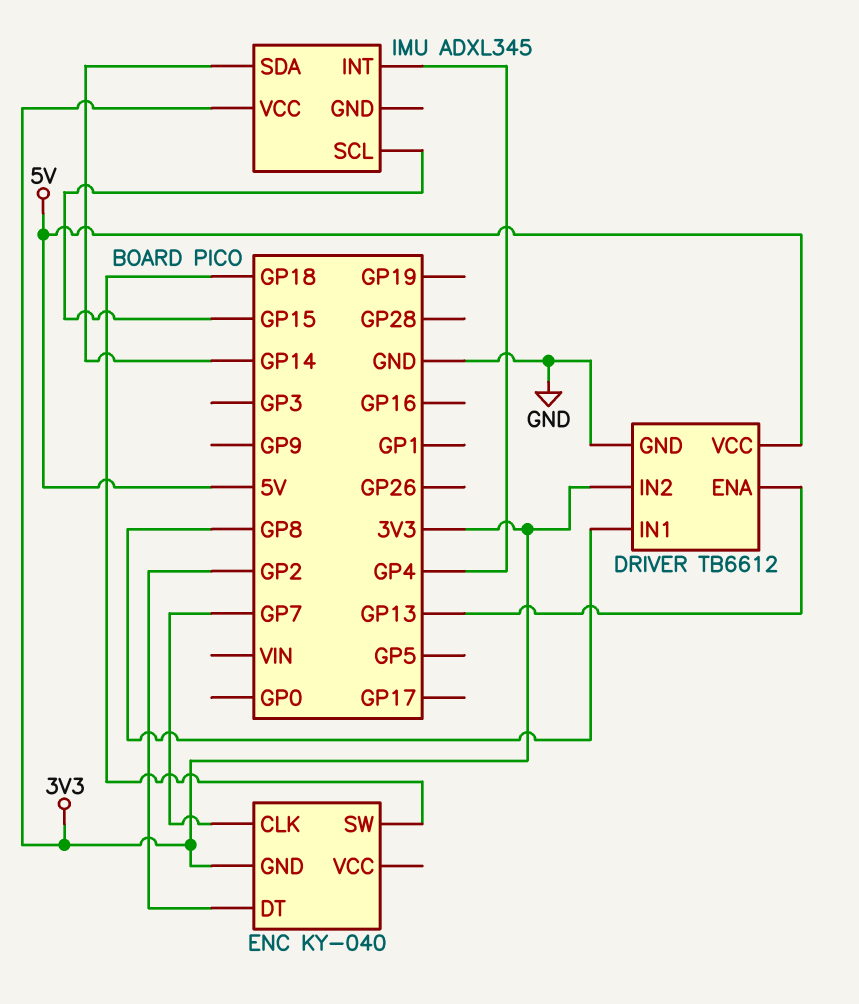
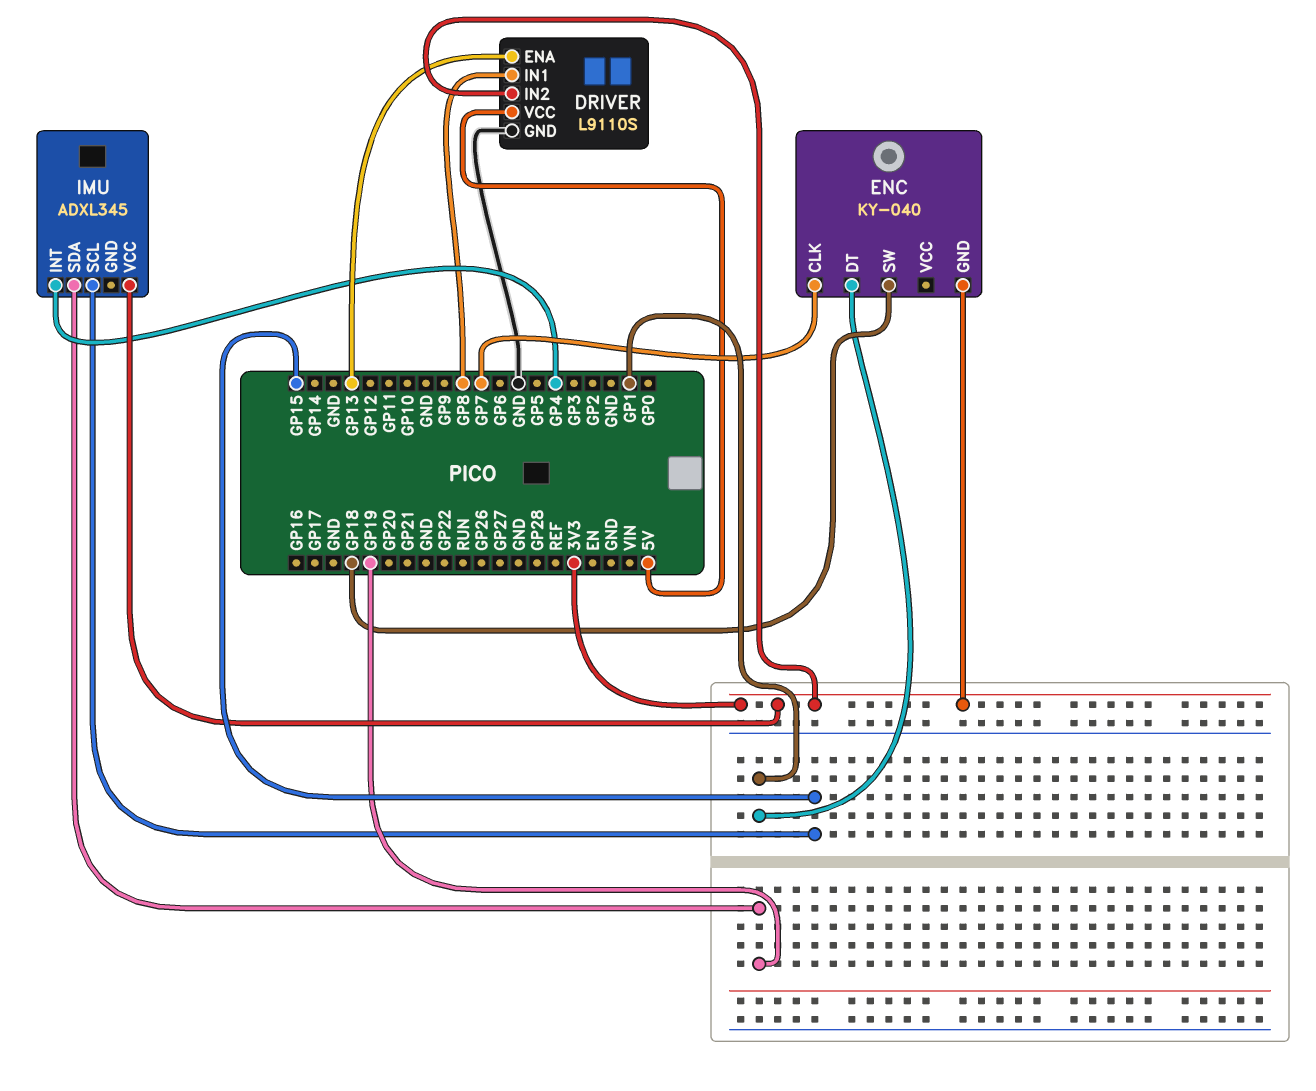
DRIVER: TB6612 -> L9110S
ENC pin DT: GP2 -> GP1
IMU pin SDA: GP14 -> GP19

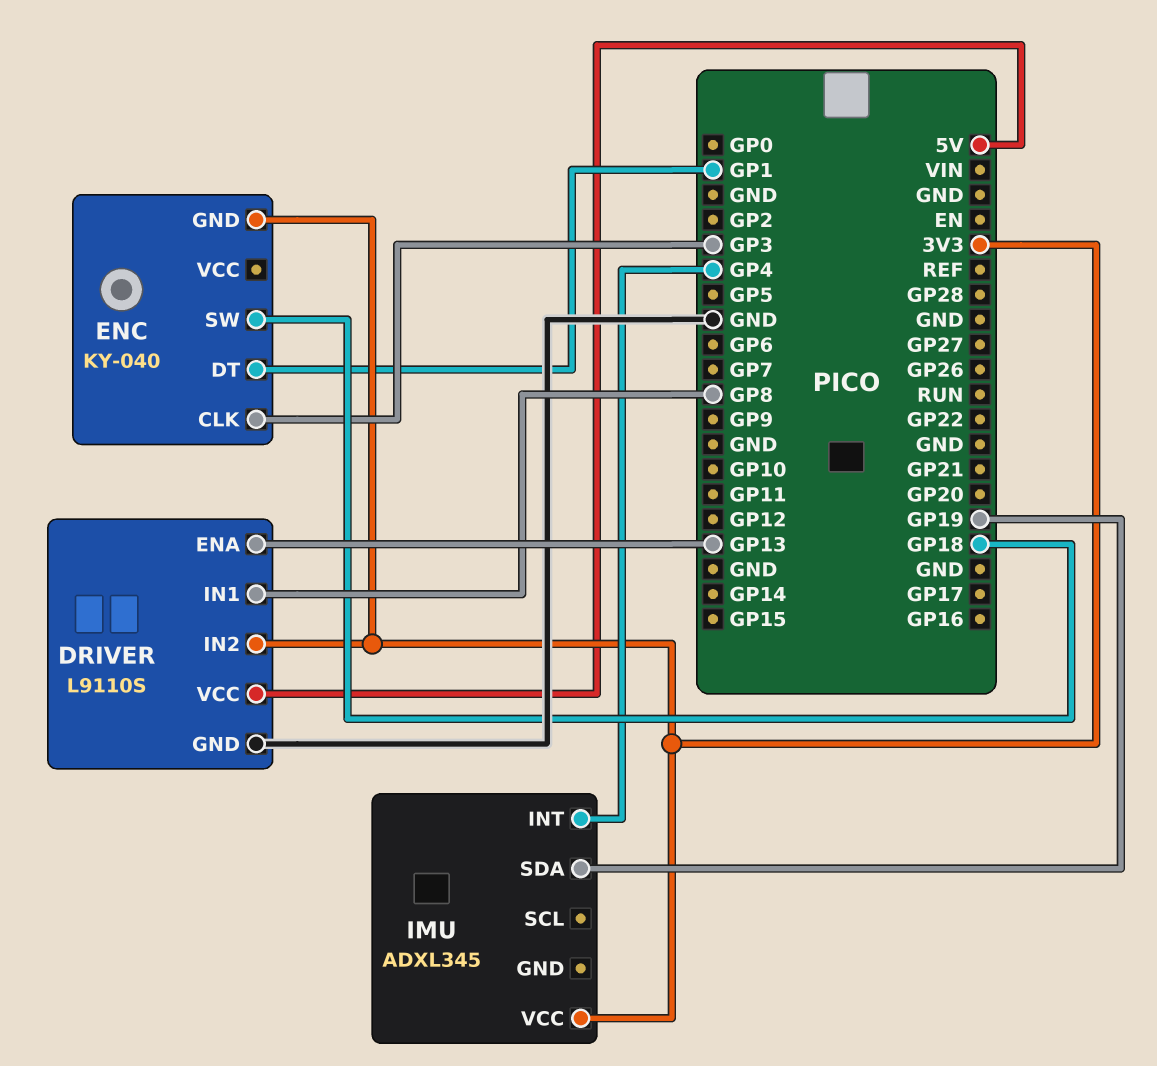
ENC pin CLK: GP7 -> GP3
IMU pin SCL: GP15 -> none

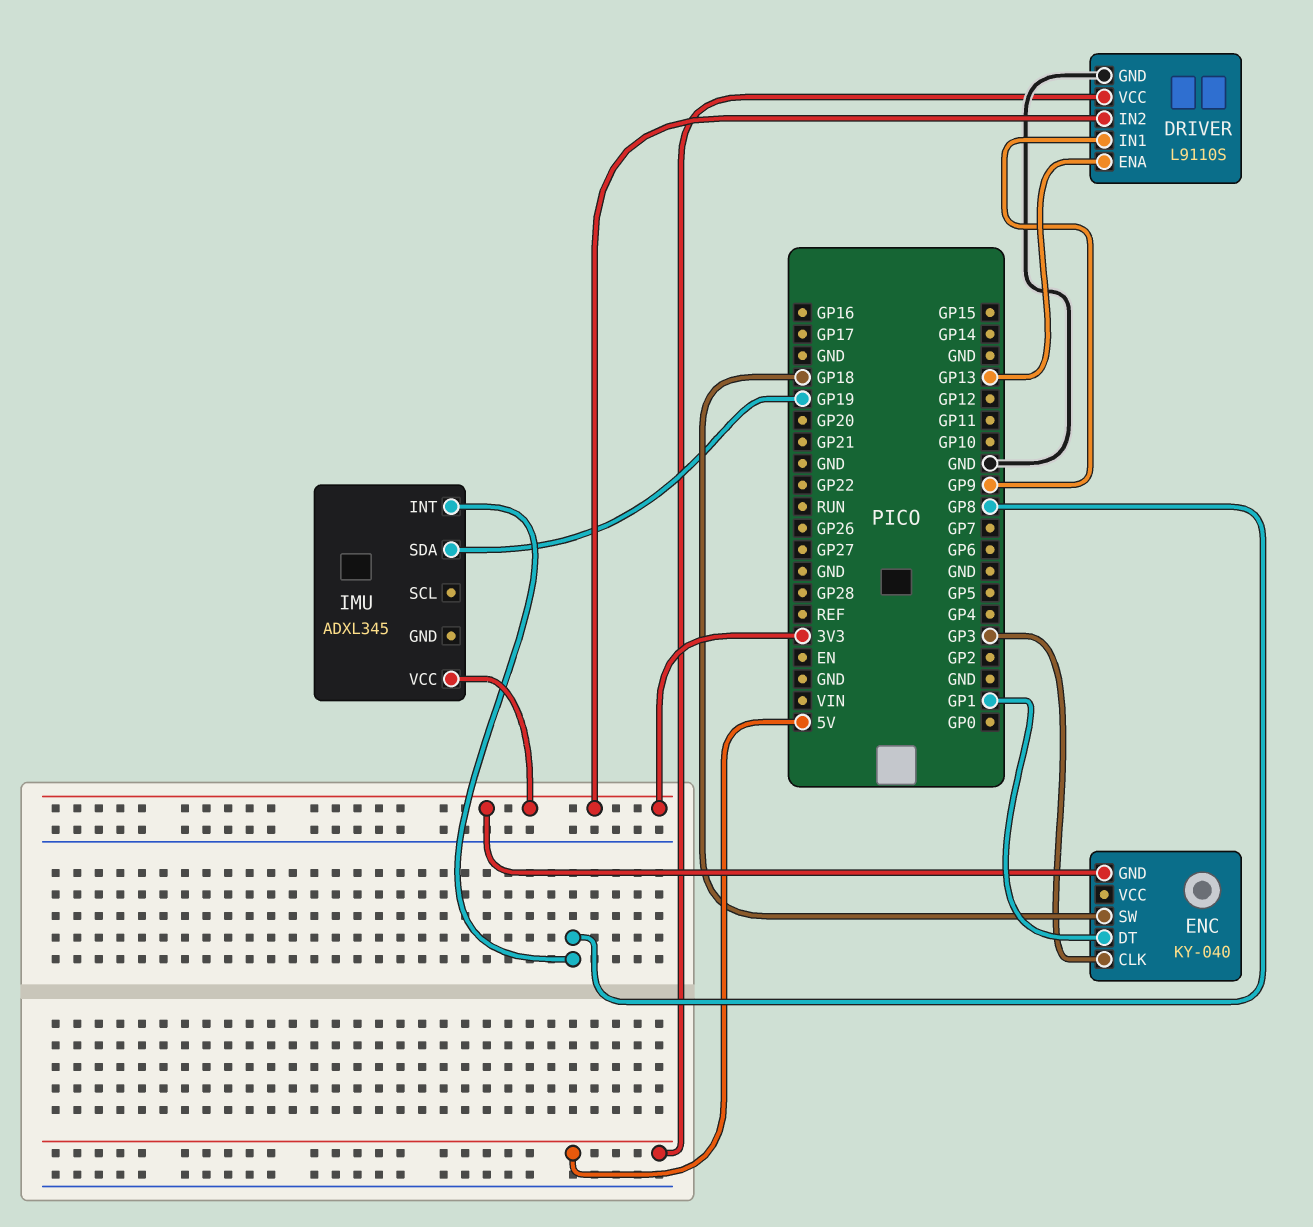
DRIVER pin IN1: GP8 -> GP9
IMU pin INT: GP4 -> GP8

